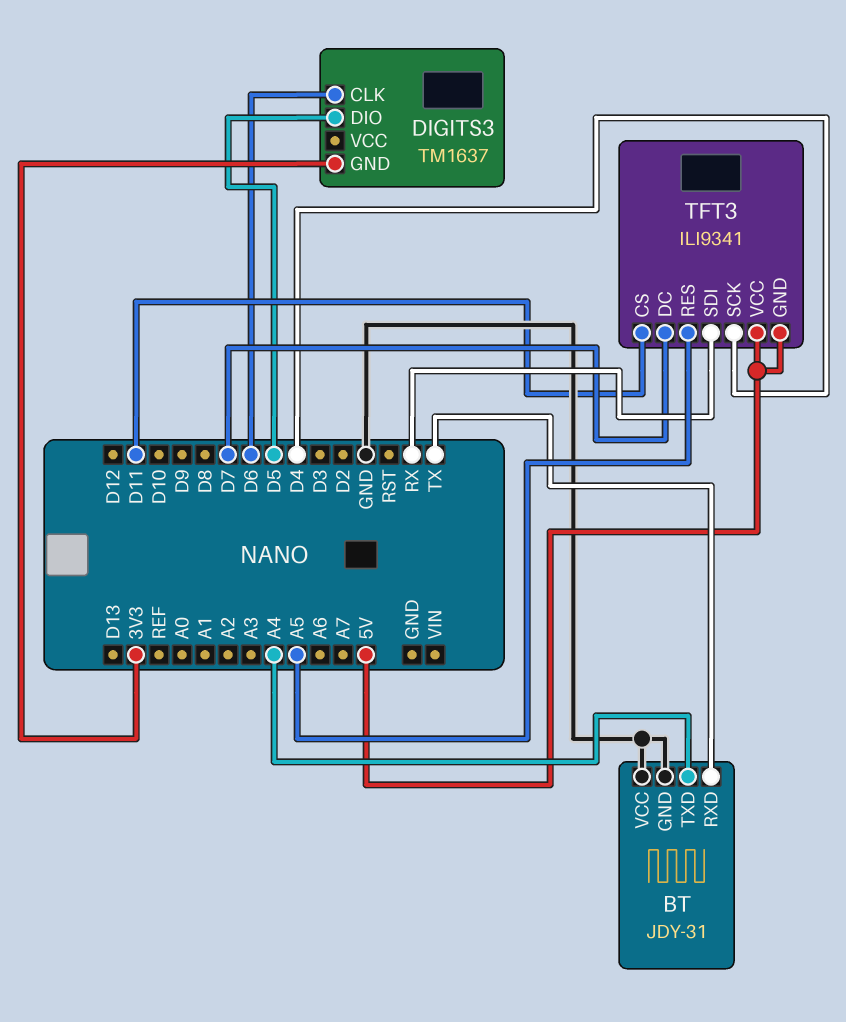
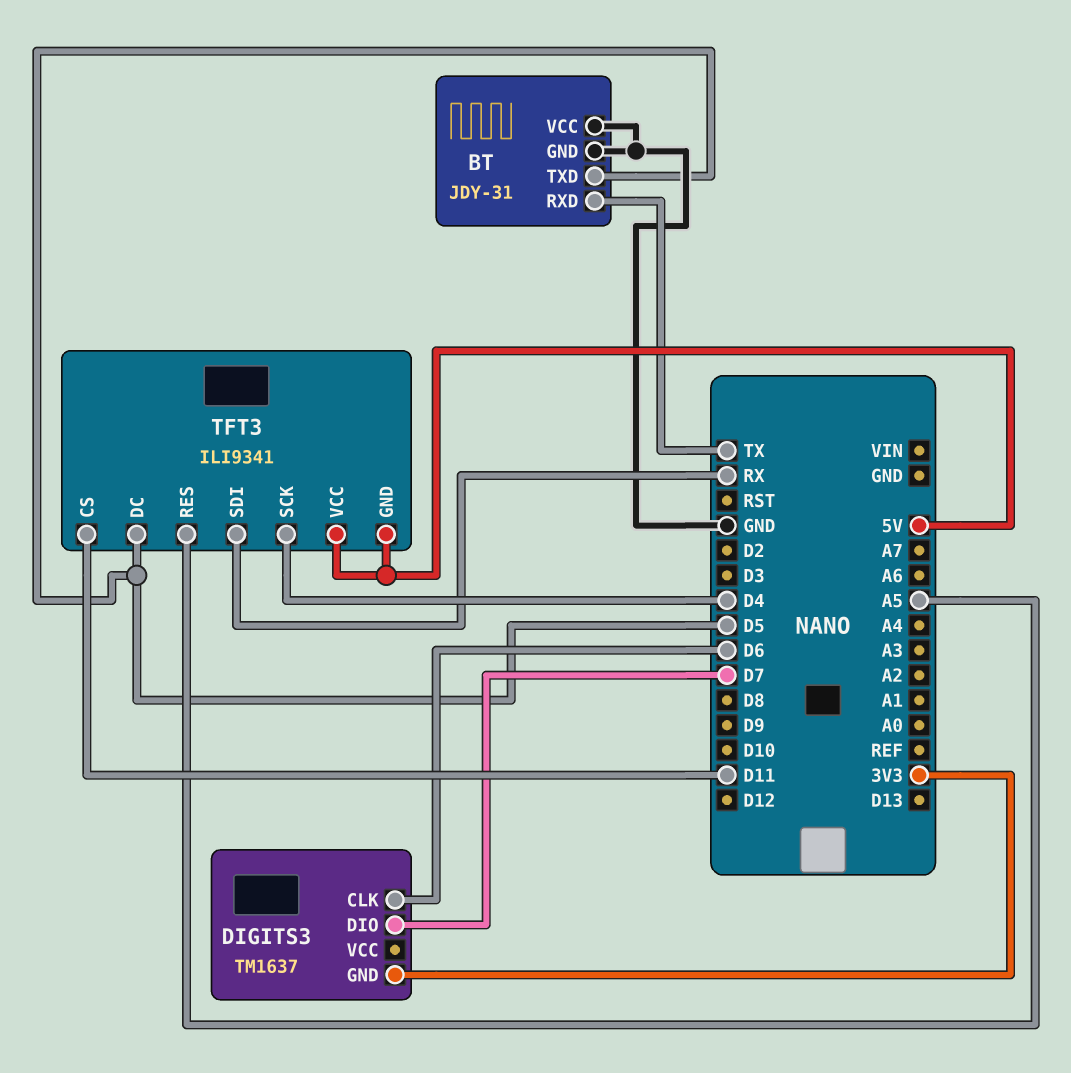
BT pin TXD: A4 -> D5
DIGITS3 pin DIO: D5 -> D7
TFT3 pin DC: D7 -> D5

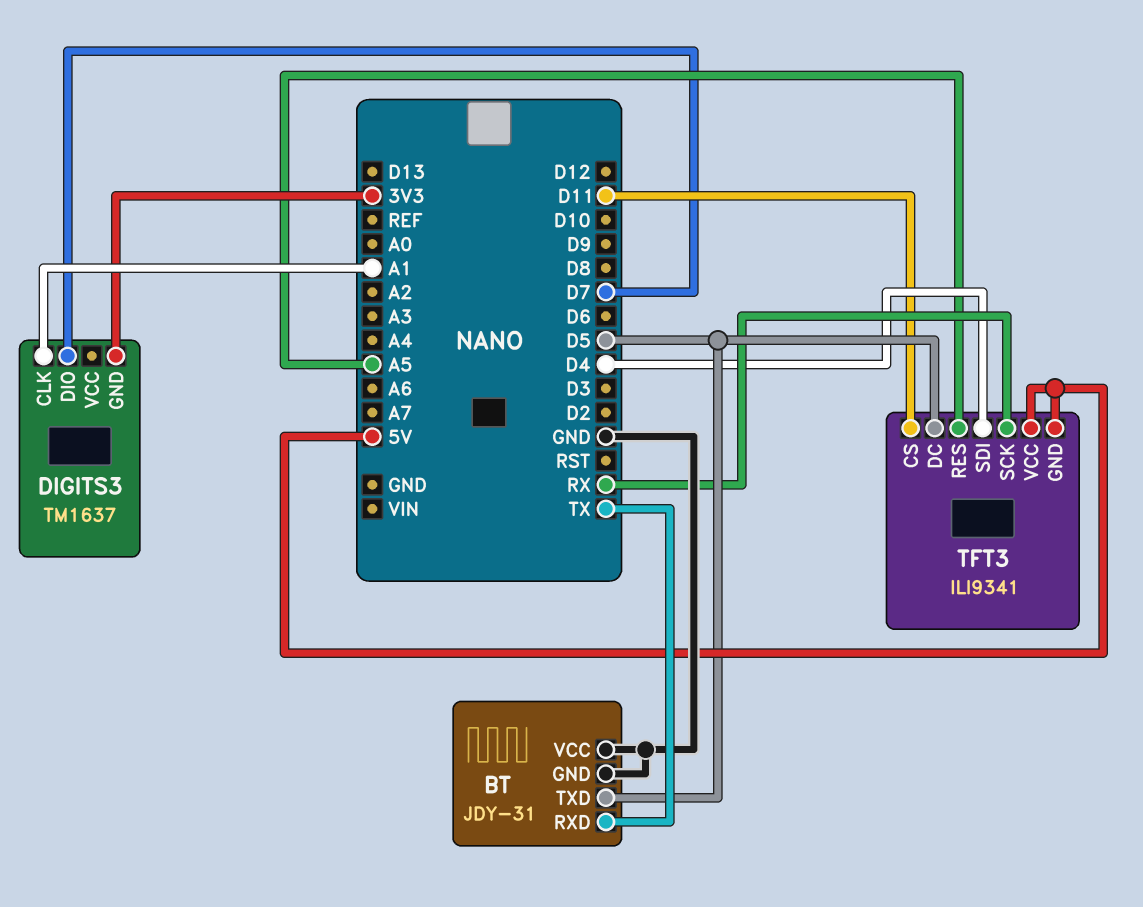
DIGITS3 pin CLK: D6 -> A1
TFT3 pin SCK: D4 -> RX
TFT3 pin SDI: RX -> D4

